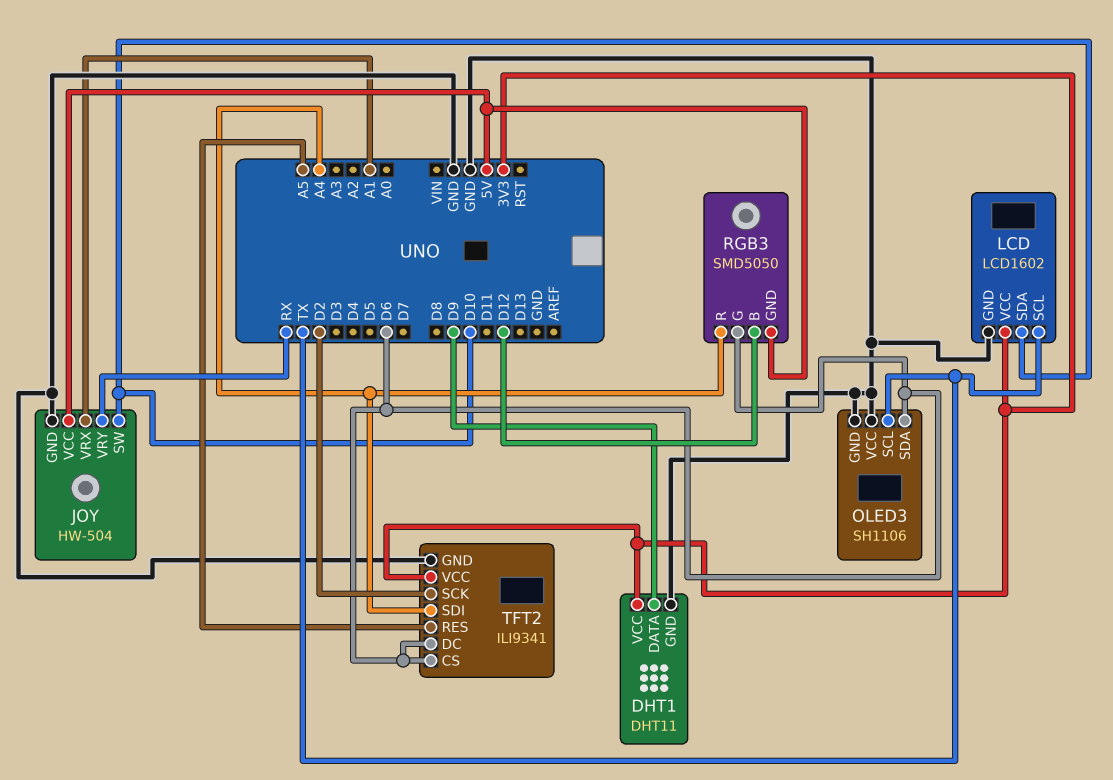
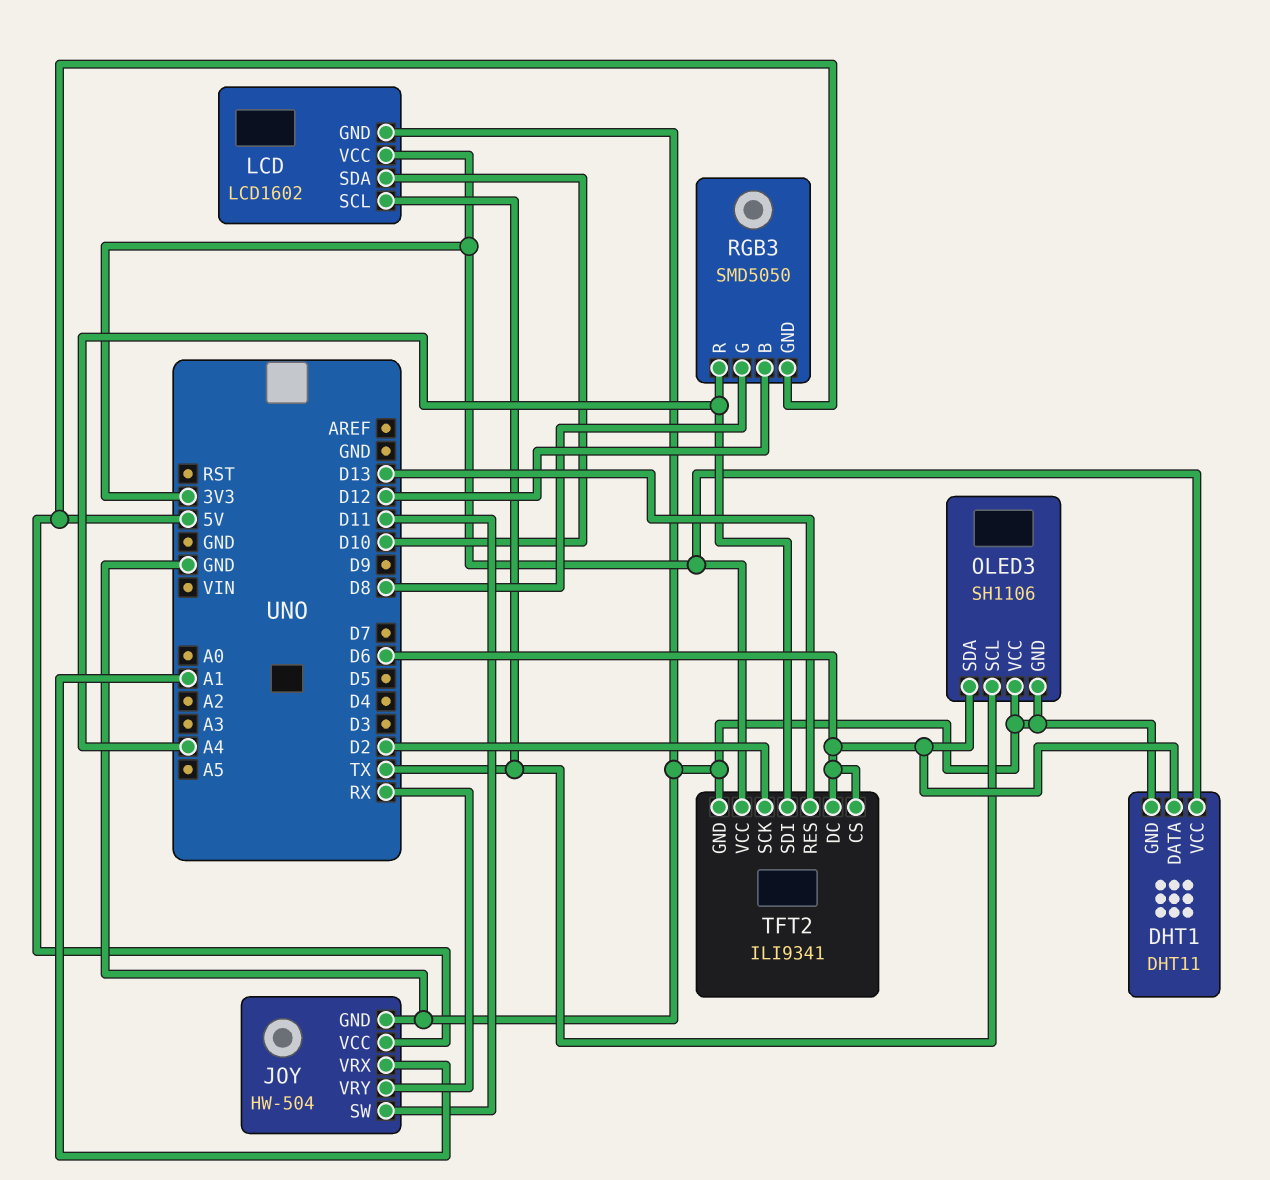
DHT1 pin DATA: D9 -> D6
JOY pin SW: D10 -> D11
RGB3 pin G: D6 -> D8
TFT2 pin RES: A5 -> D13

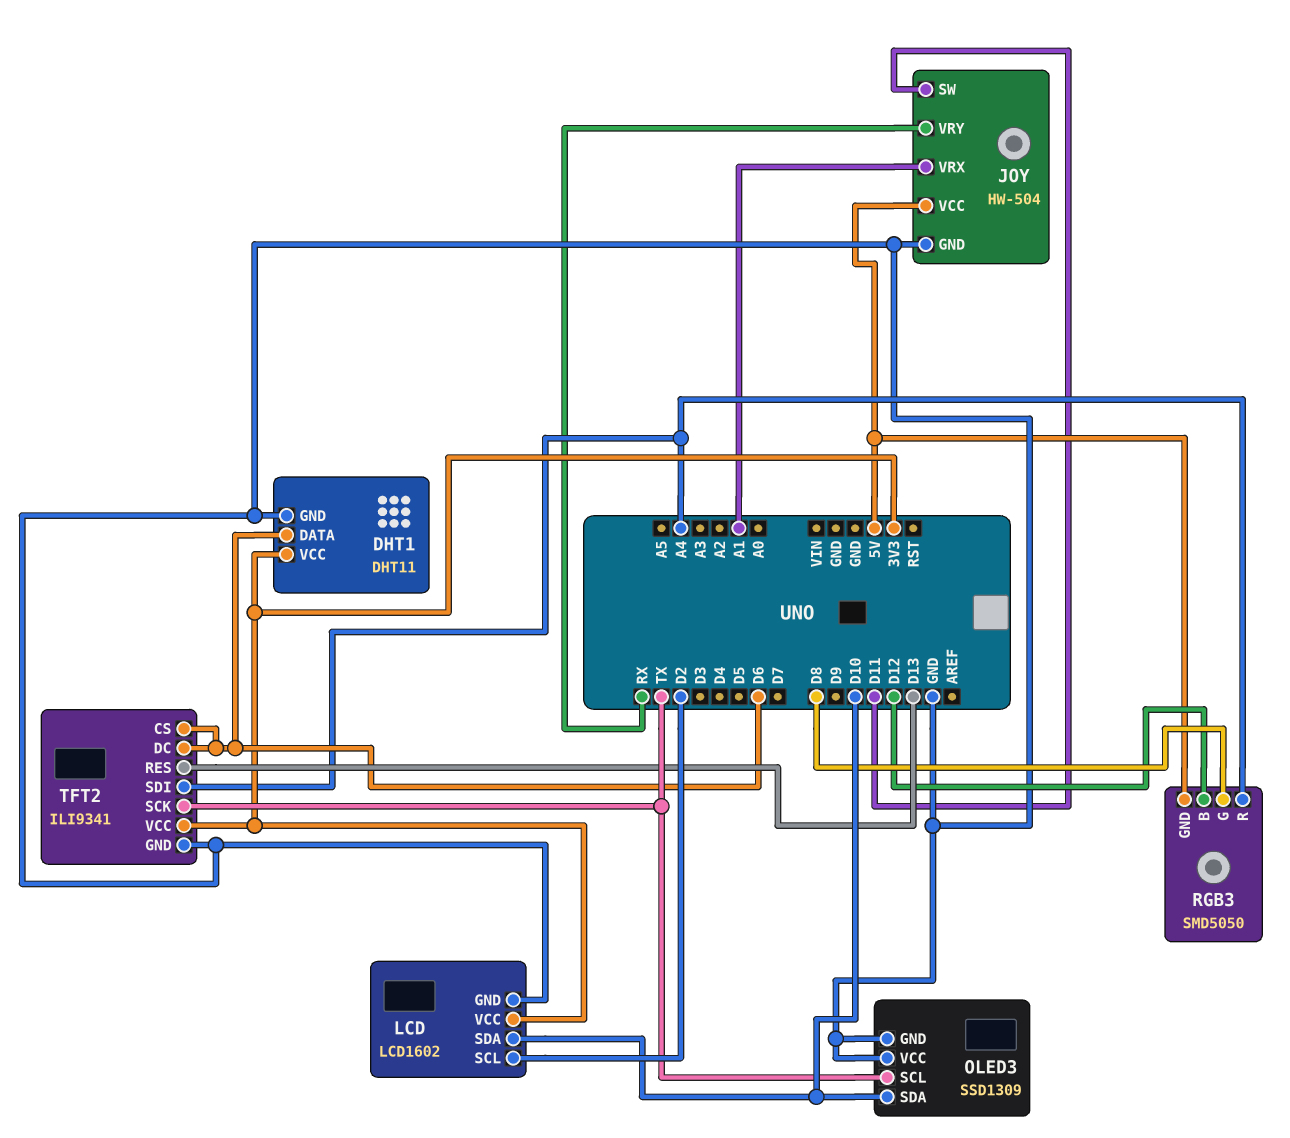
LCD pin SCL: TX -> D2
OLED3: SH1106 -> SSD1309
OLED3 pin SDA: D6 -> D10
TFT2 pin SCK: D2 -> TX

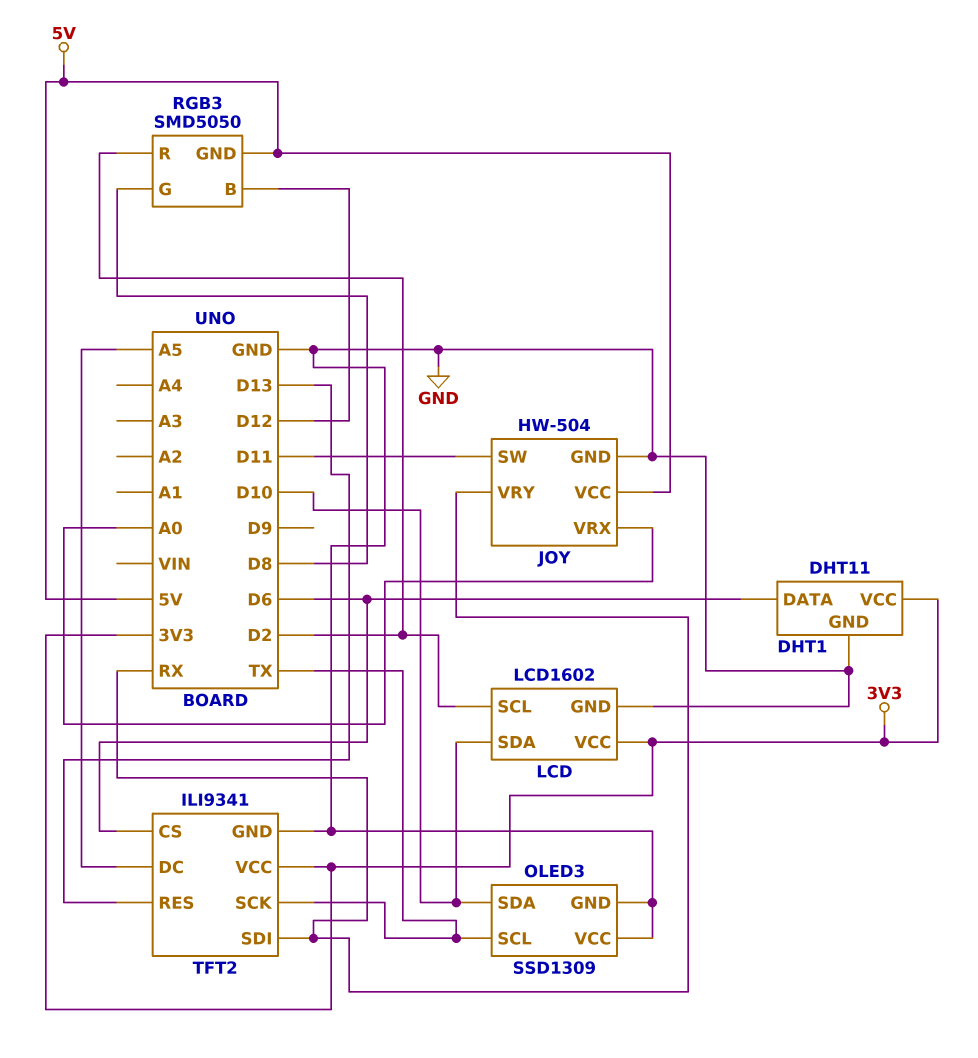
JOY pin VRX: A1 -> A0
RGB3 pin R: A4 -> D2
TFT2 pin DC: D6 -> A5
TFT2 pin SDI: A4 -> RX

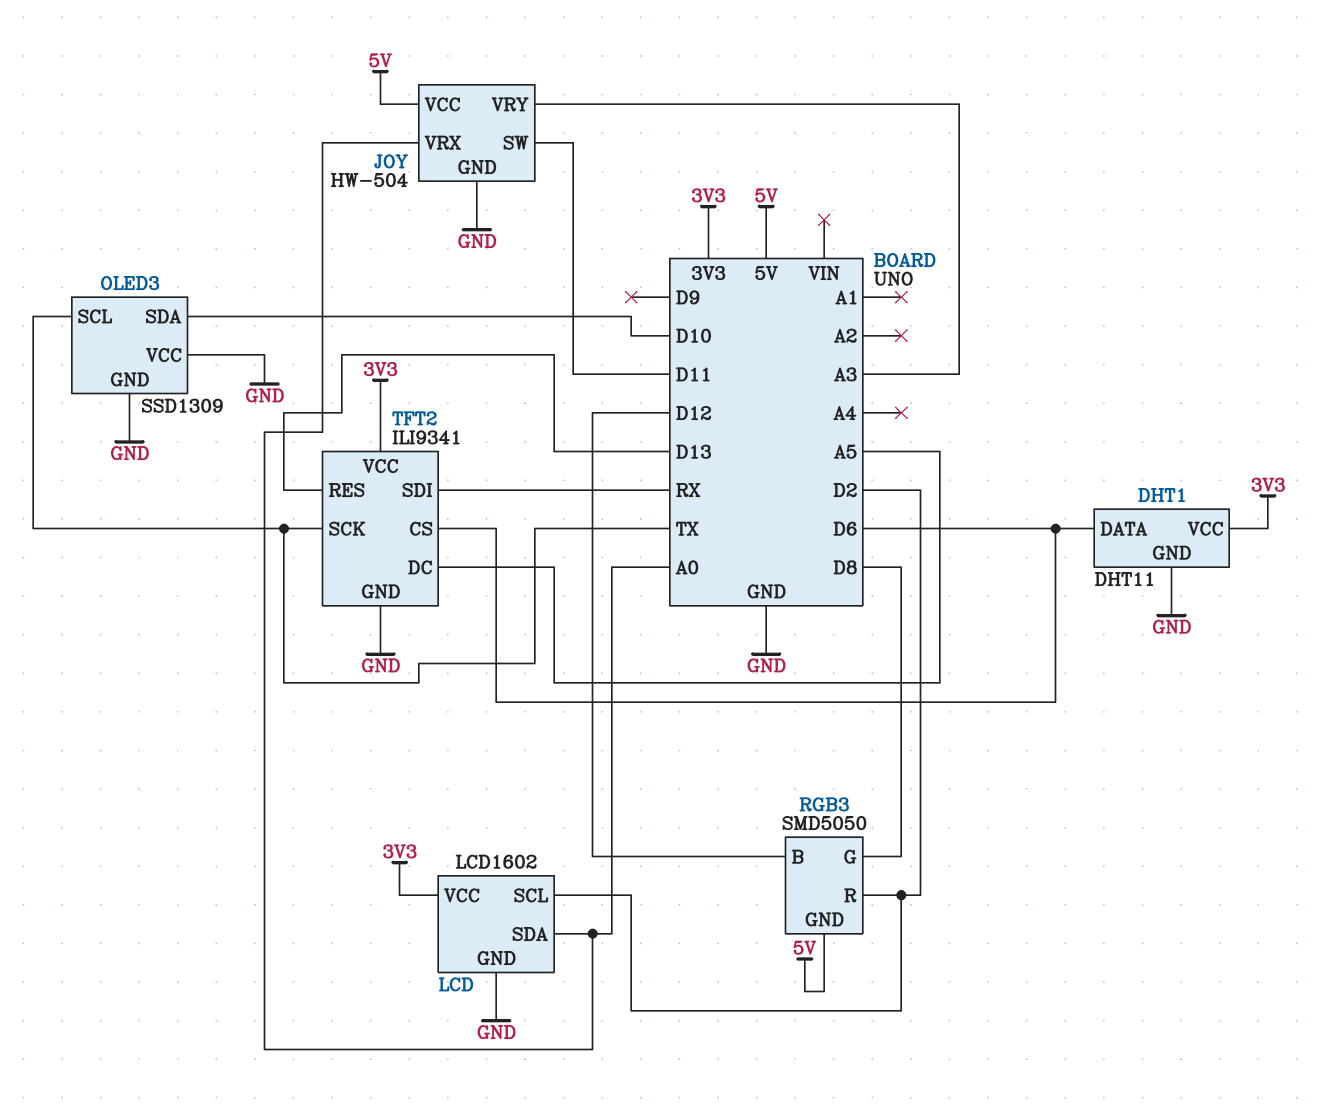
JOY pin VRY: RX -> A3
LCD pin SDA: D10 -> A0

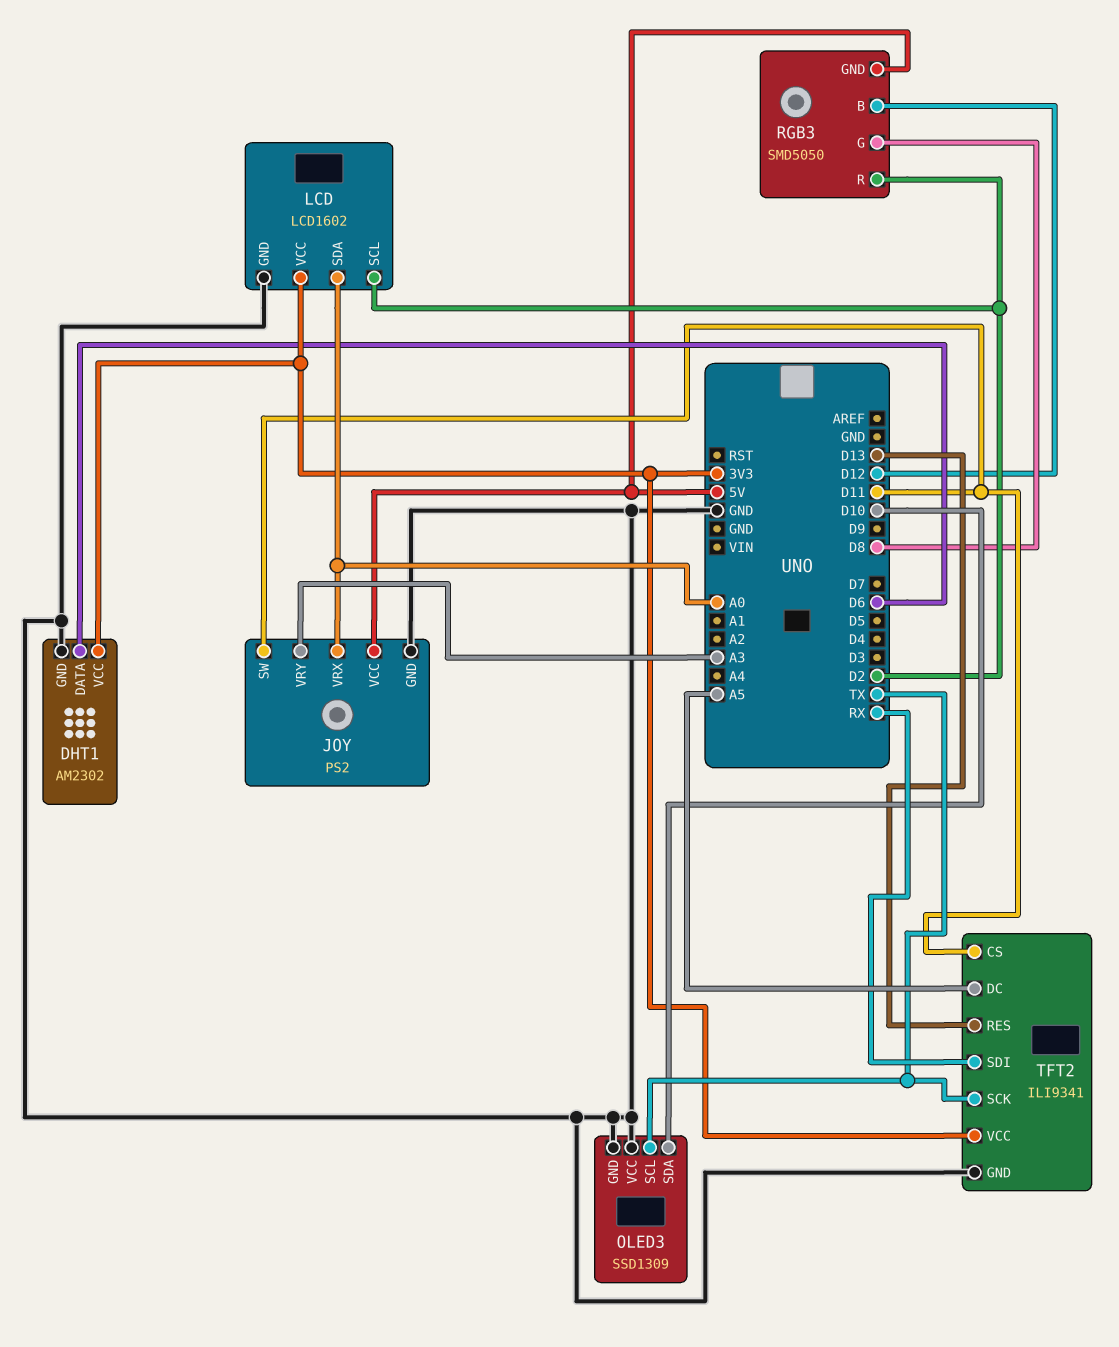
DHT1: DHT11 -> AM2302
JOY: HW-504 -> PS2
TFT2 pin CS: D6 -> D11

